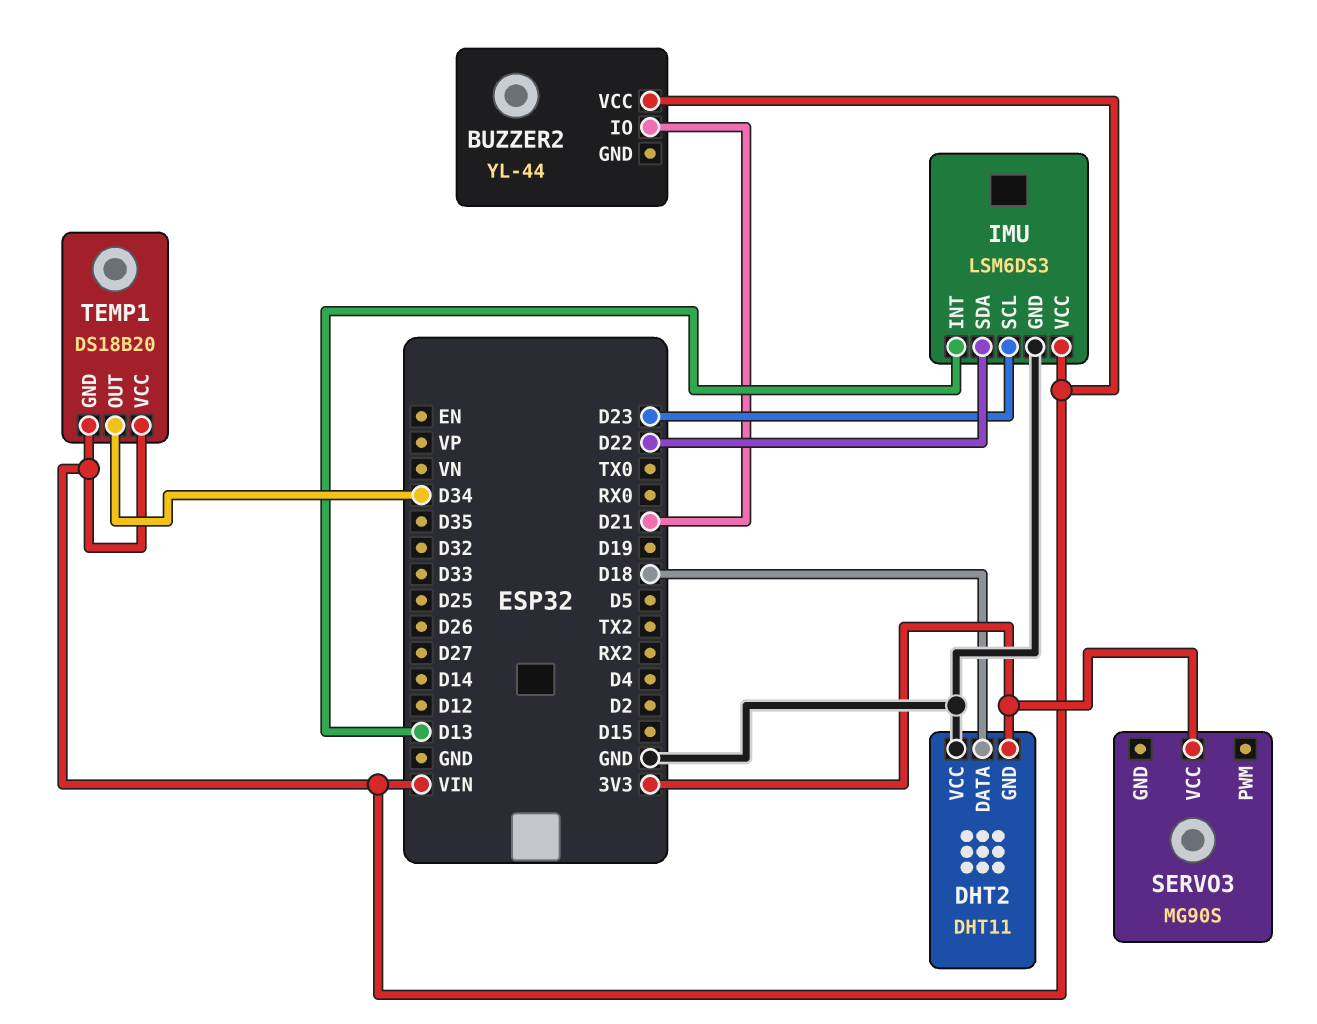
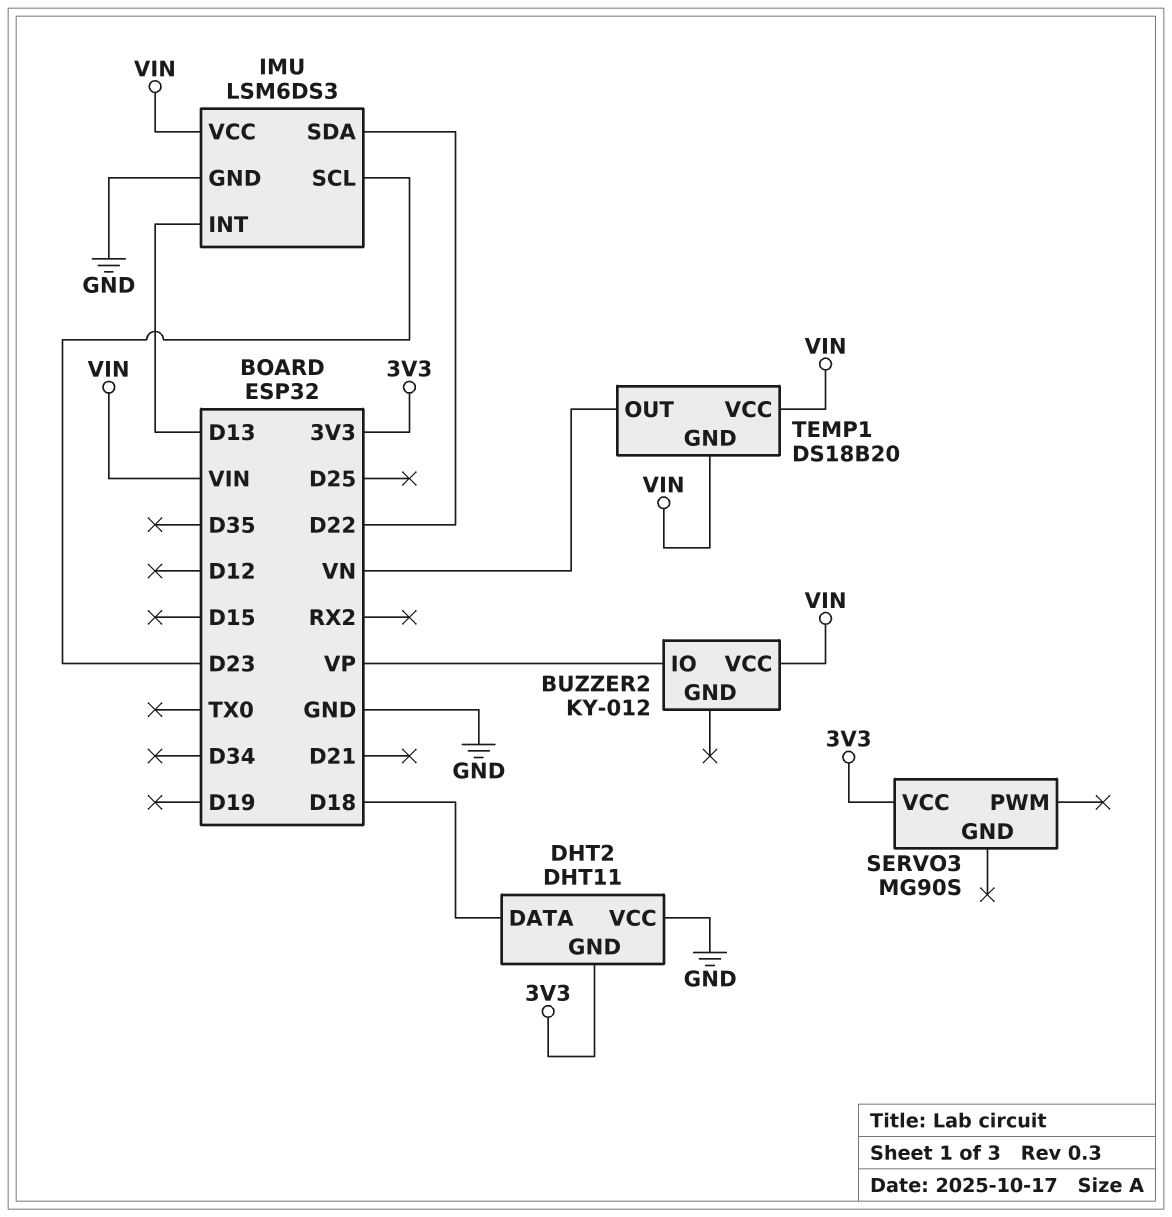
BUZZER2: YL-44 -> KY-012
BUZZER2 pin IO: D21 -> VP
TEMP1 pin OUT: D34 -> VN

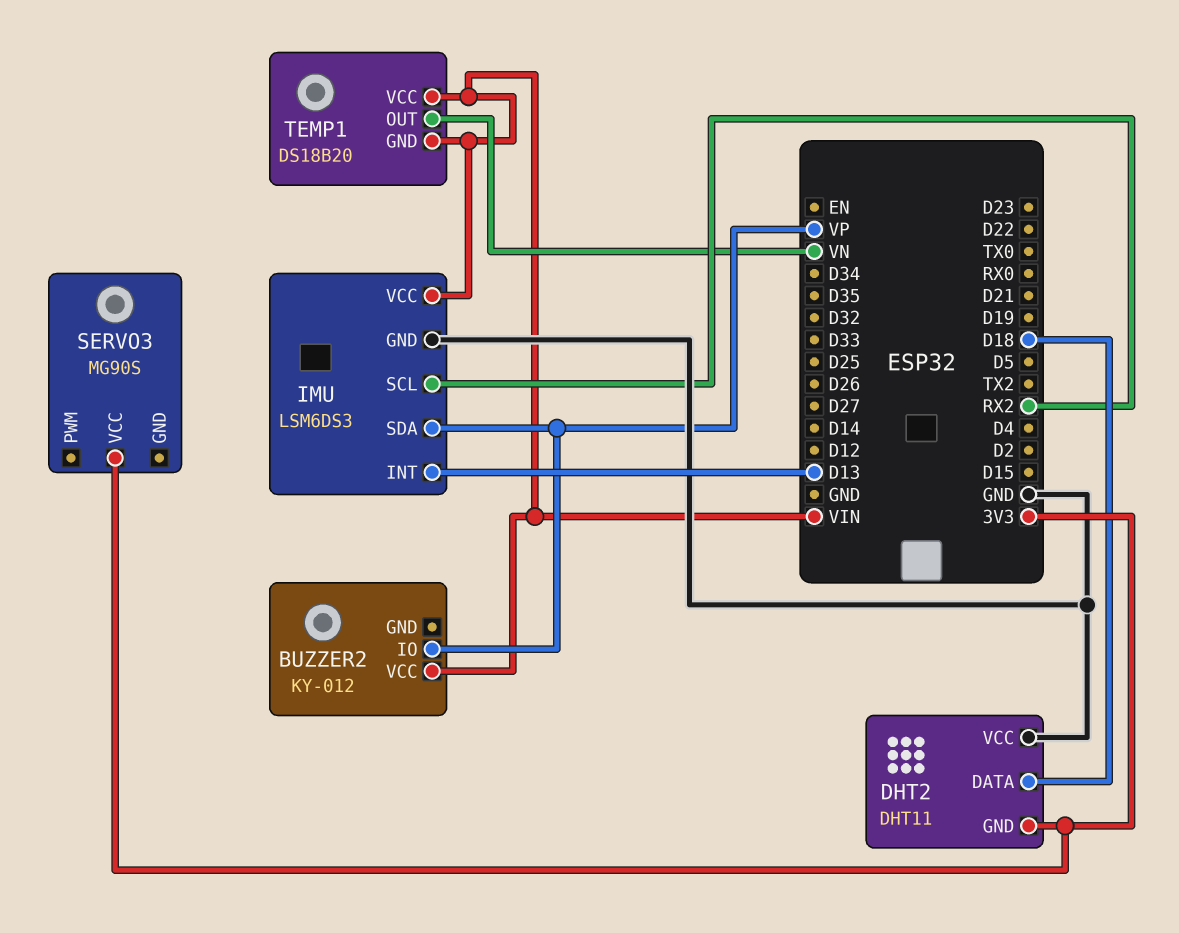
IMU pin SCL: D23 -> RX2
IMU pin SDA: D22 -> VP

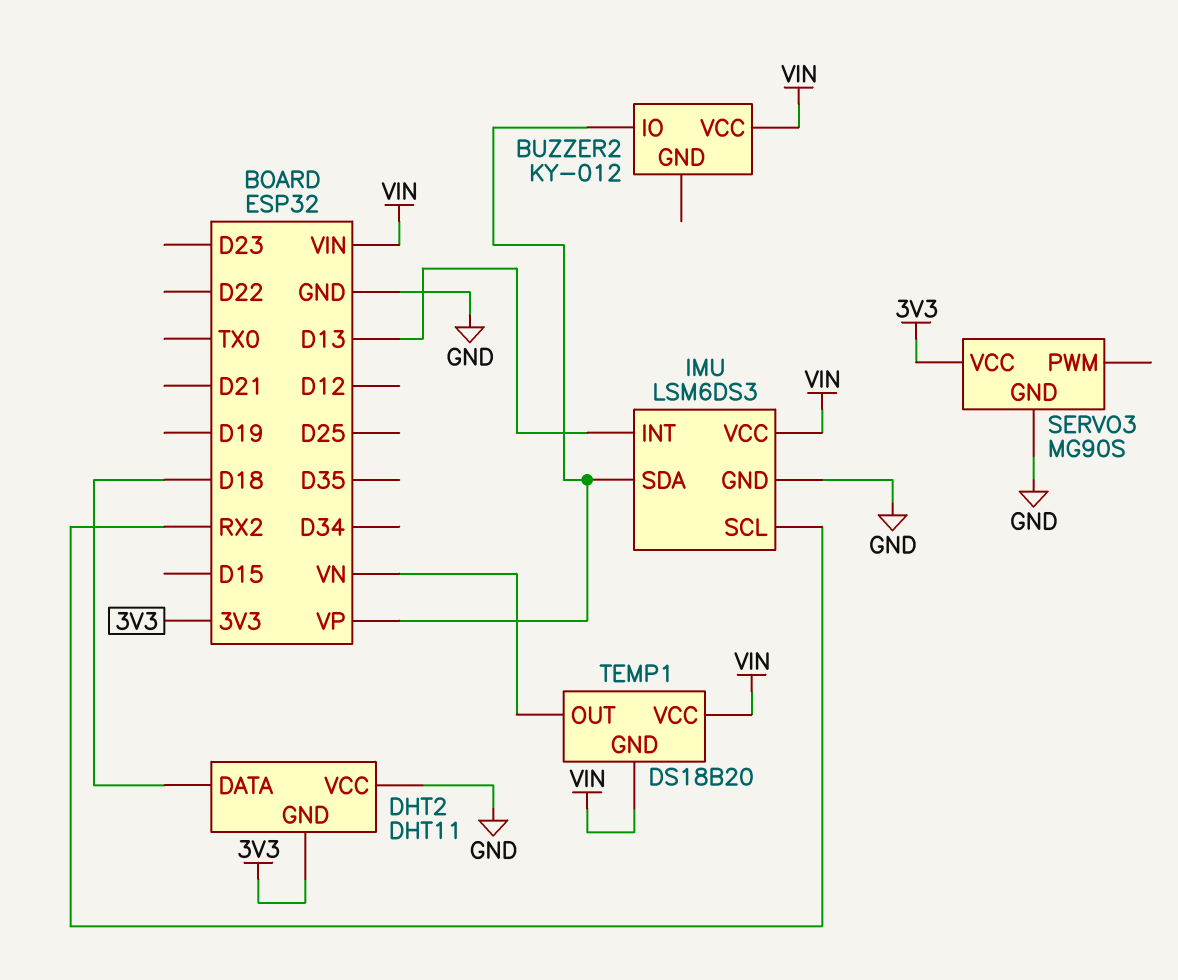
SERVO3 pin GND: none -> GND

